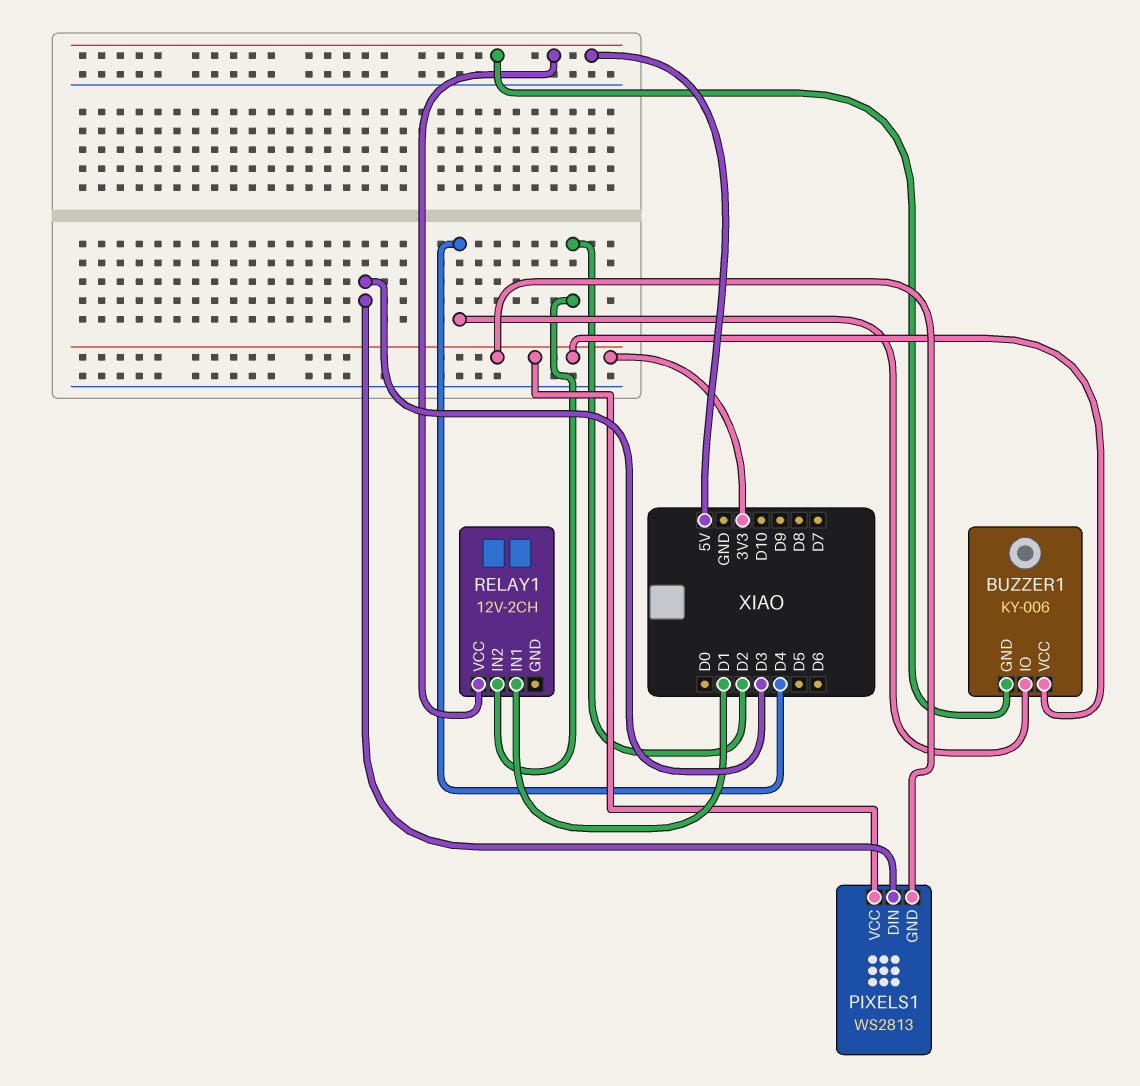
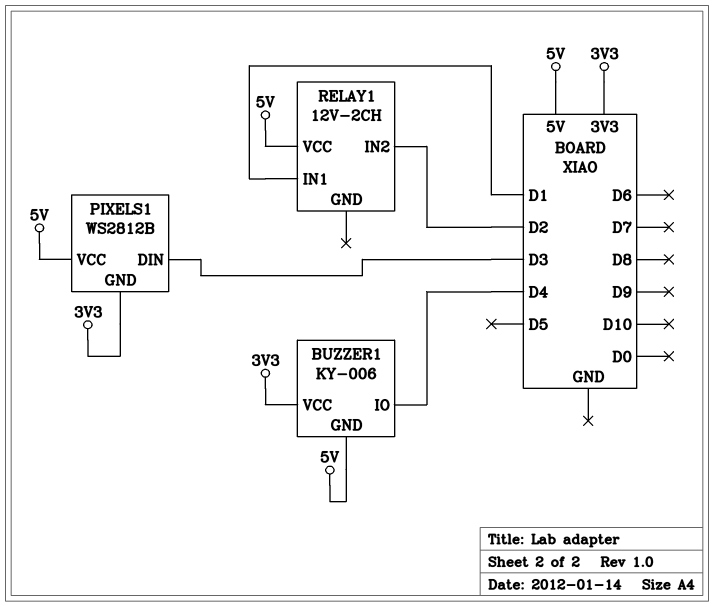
PIXELS1: WS2813 -> WS2812B
PIXELS1 pin VCC: 3V3 -> 5V

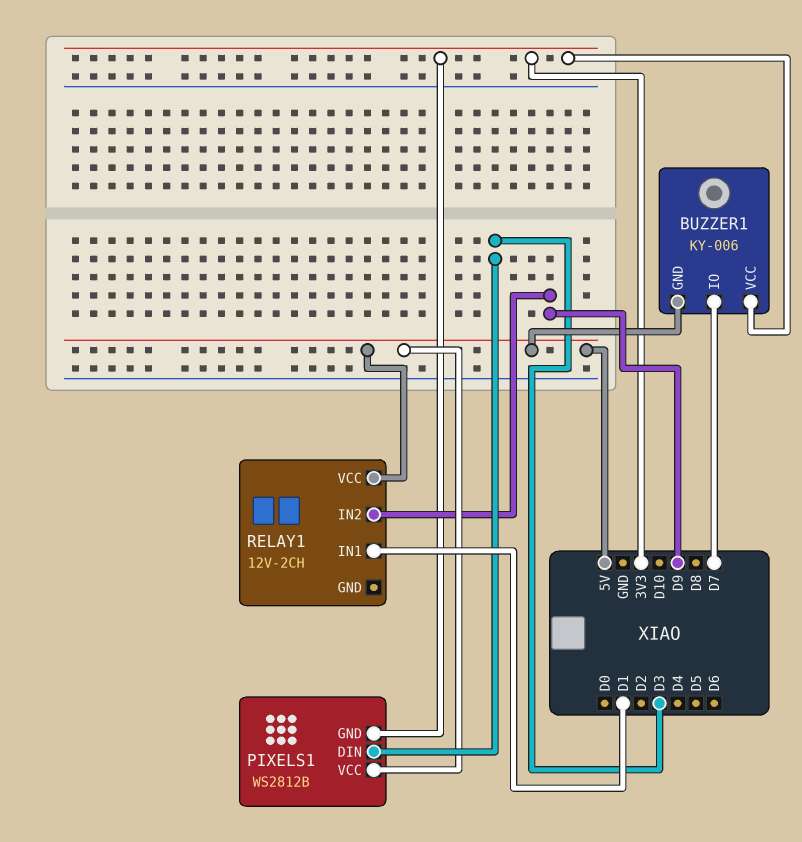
BUZZER1 pin IO: D4 -> D7
RELAY1 pin IN2: D2 -> D9

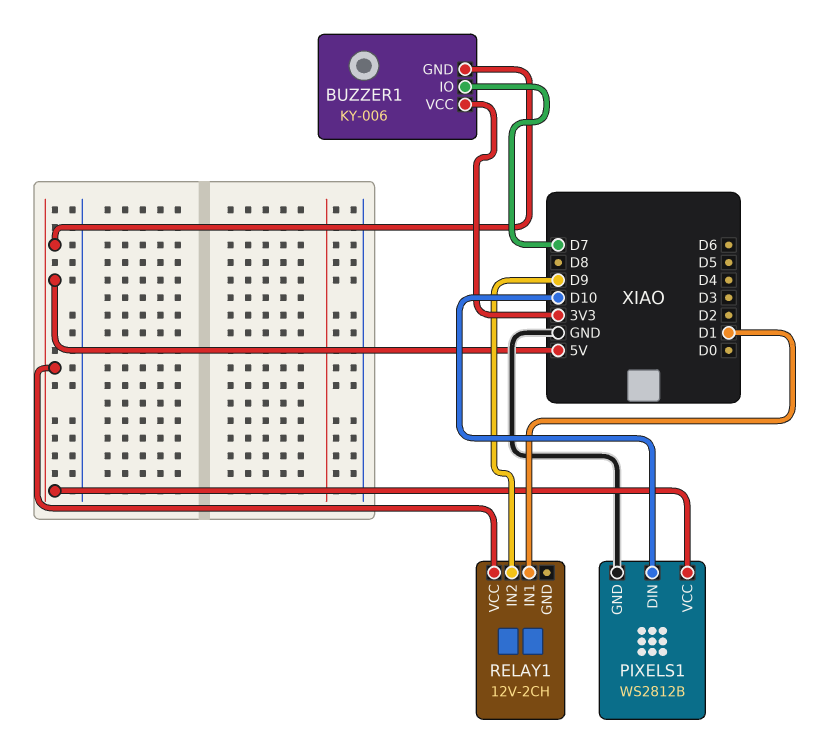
PIXELS1 pin DIN: D3 -> D10
PIXELS1 pin GND: 3V3 -> GND

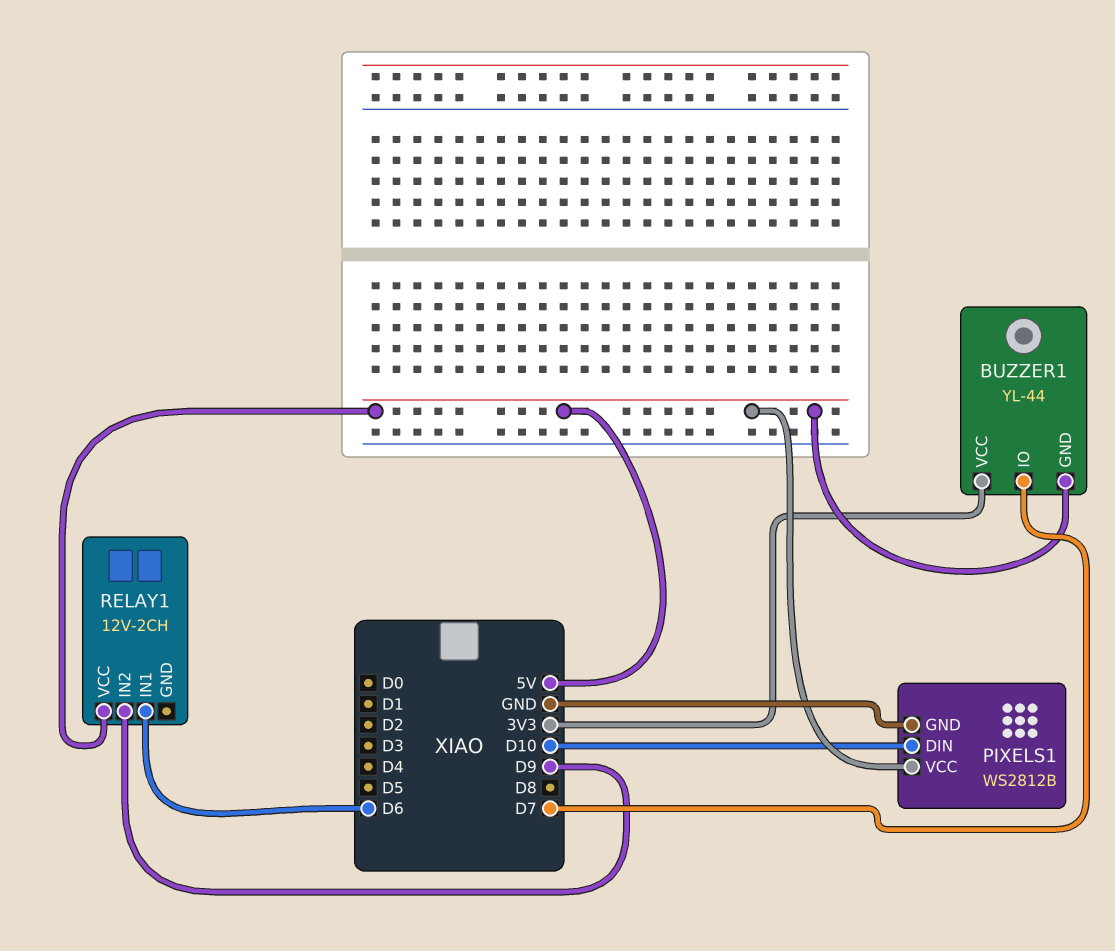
BUZZER1: KY-006 -> YL-44
RELAY1 pin IN1: D1 -> D6

